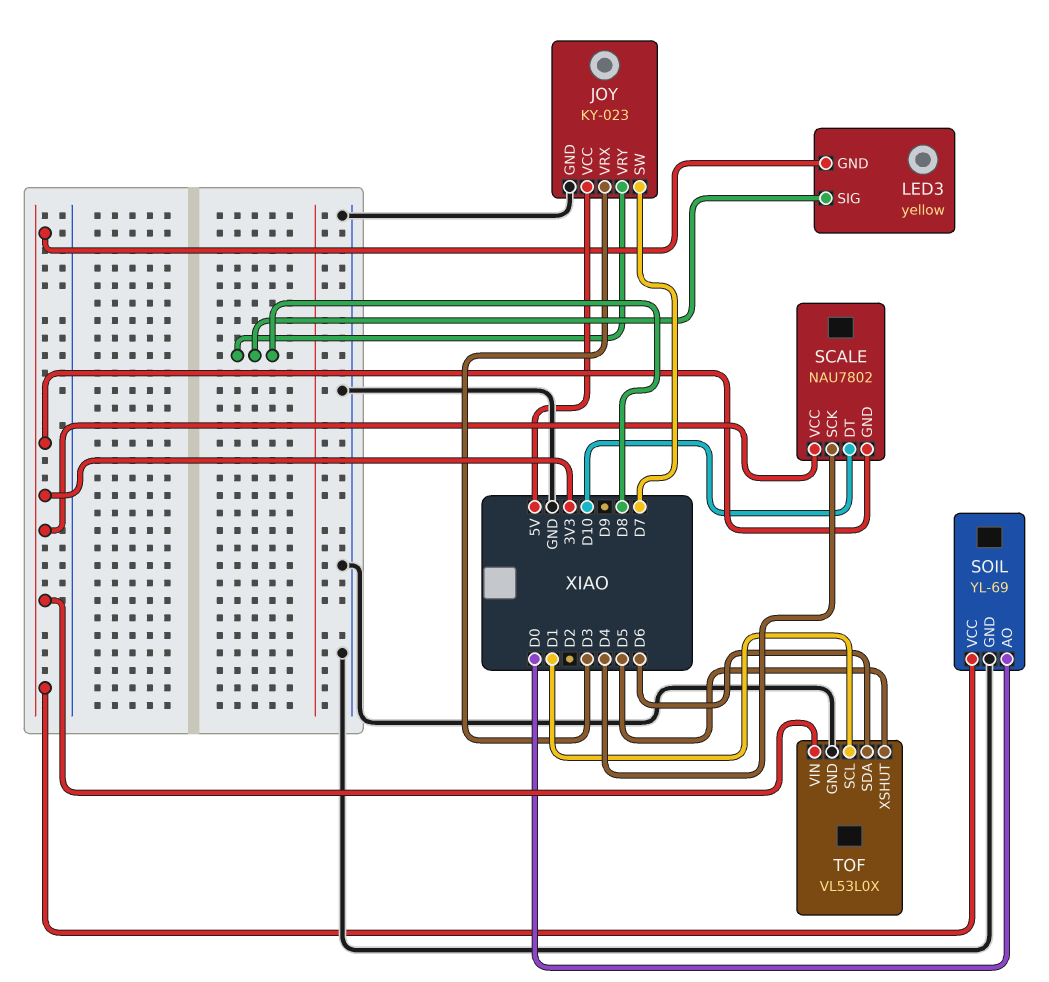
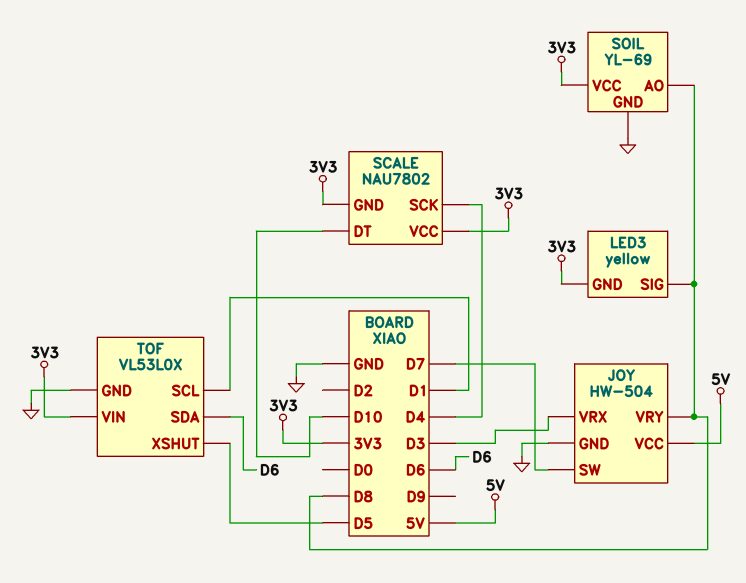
JOY: KY-023 -> HW-504
SOIL pin AO: D0 -> D8

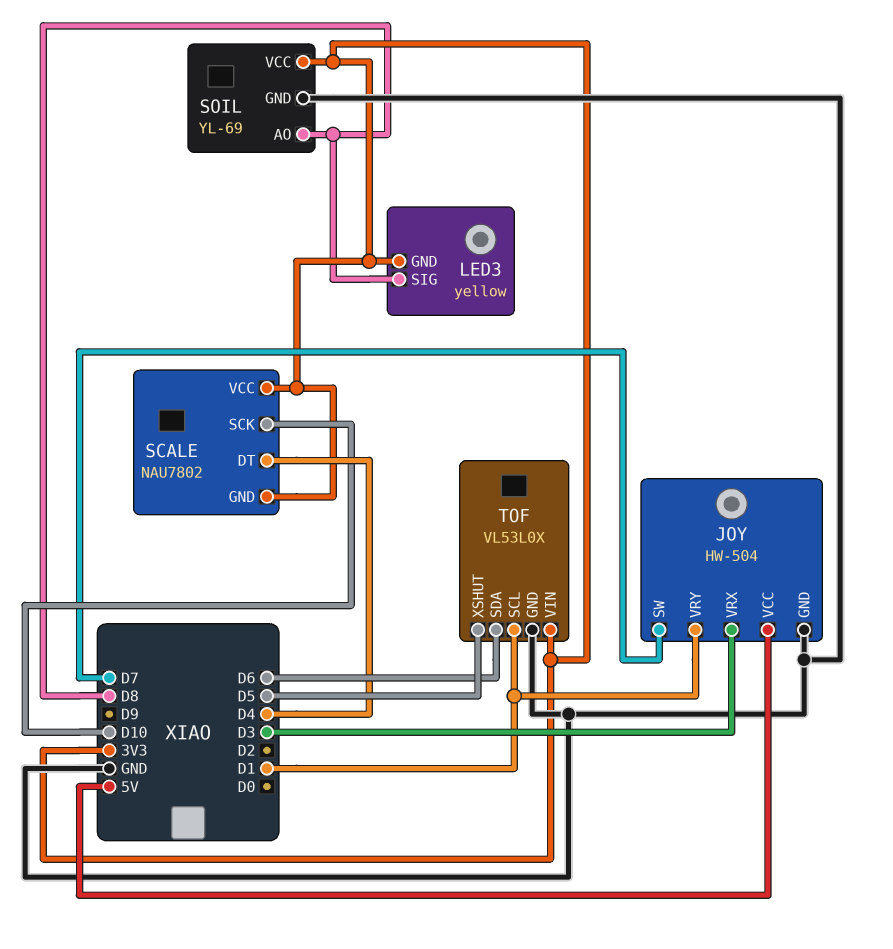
JOY pin VRY: D8 -> D1
SCALE pin DT: D10 -> D4
SCALE pin SCK: D4 -> D10

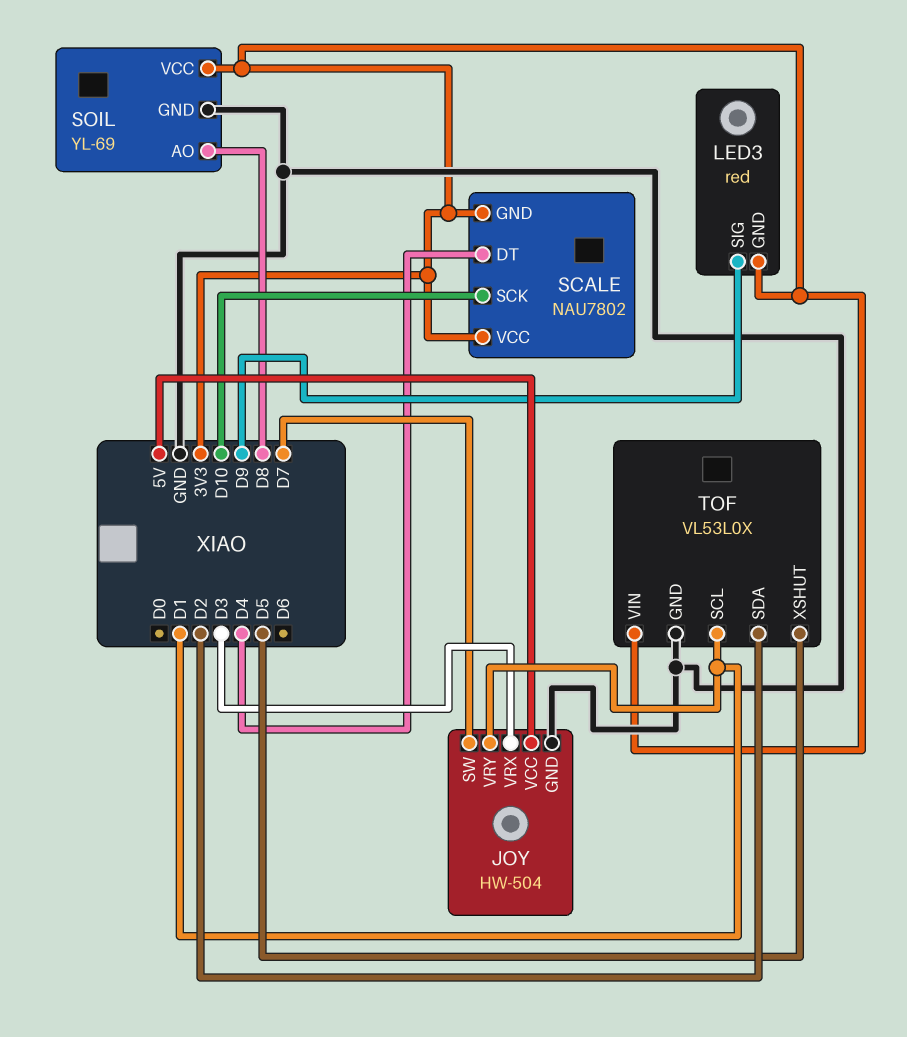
LED3: yellow -> red
LED3 pin SIG: D8 -> D9
TOF pin SDA: D6 -> D2

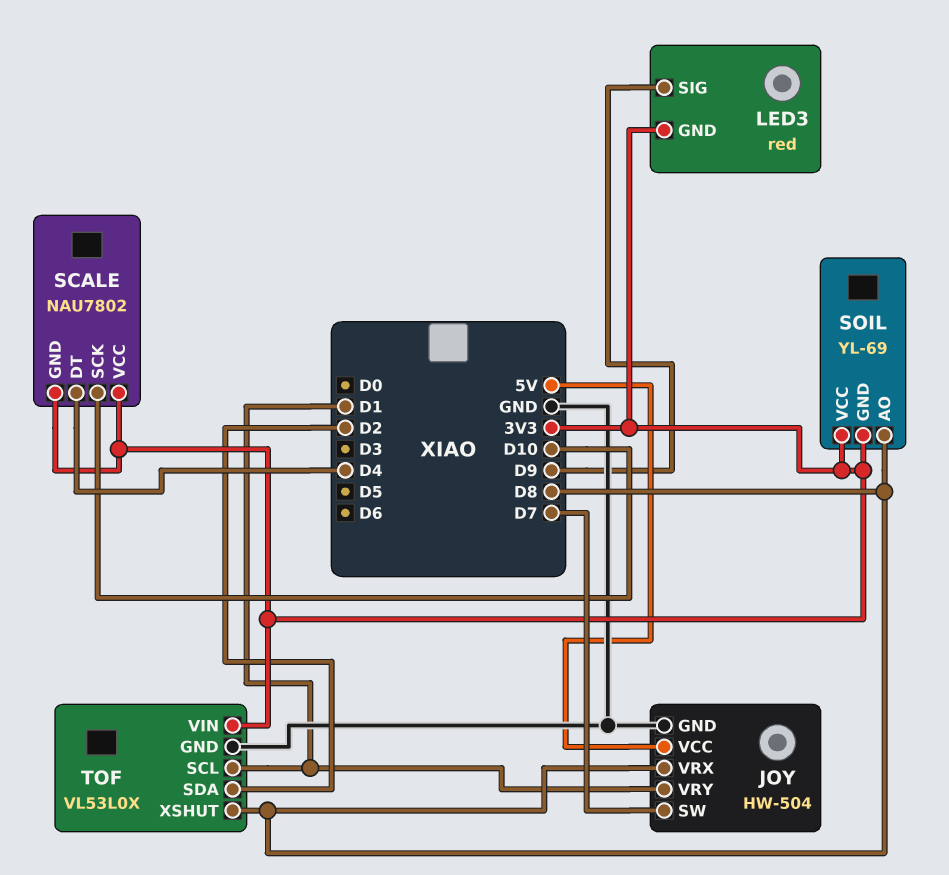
JOY pin VRX: D3 -> D8
SOIL pin GND: GND -> 3V3
TOF pin XSHUT: D5 -> D8

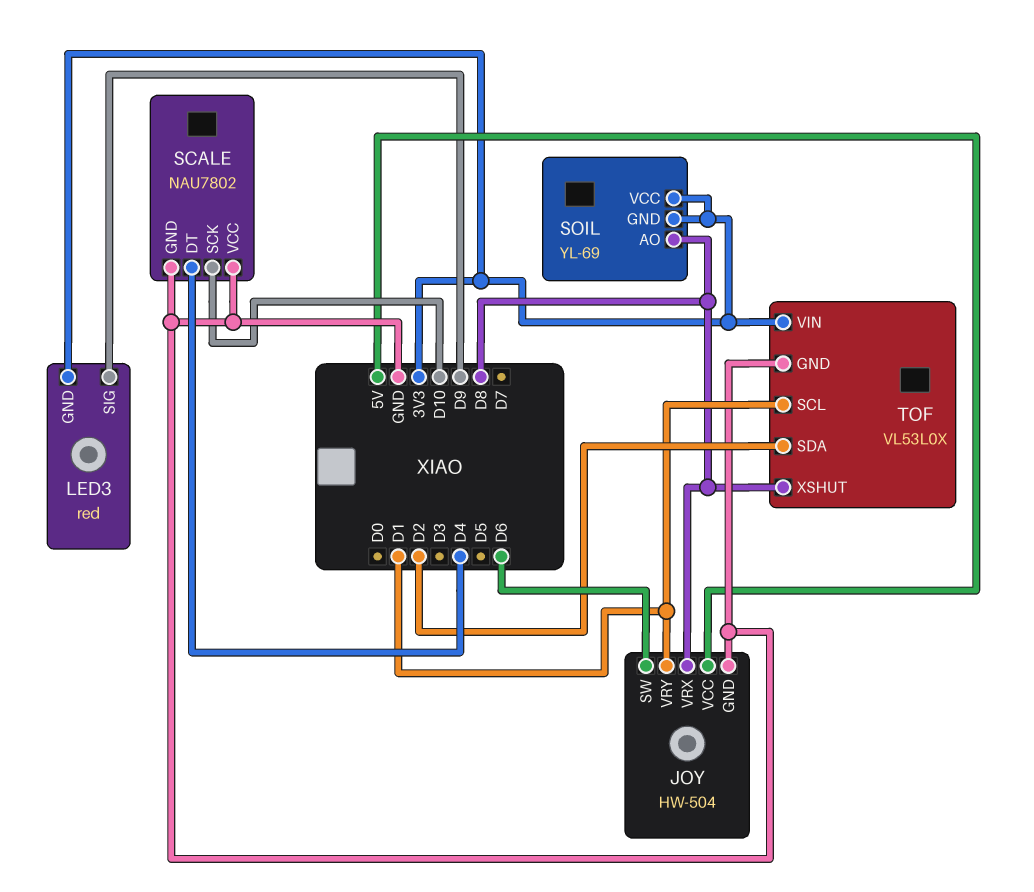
JOY pin SW: D7 -> D6
SCALE pin GND: 3V3 -> GND
SCALE pin VCC: 3V3 -> GND

